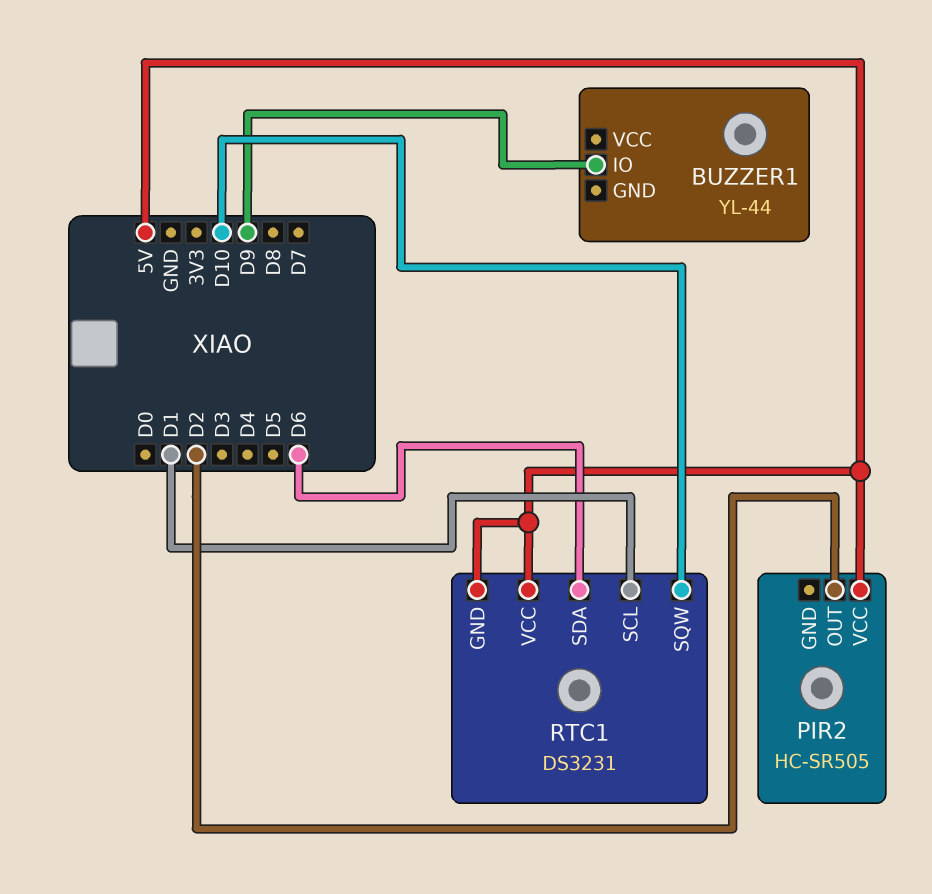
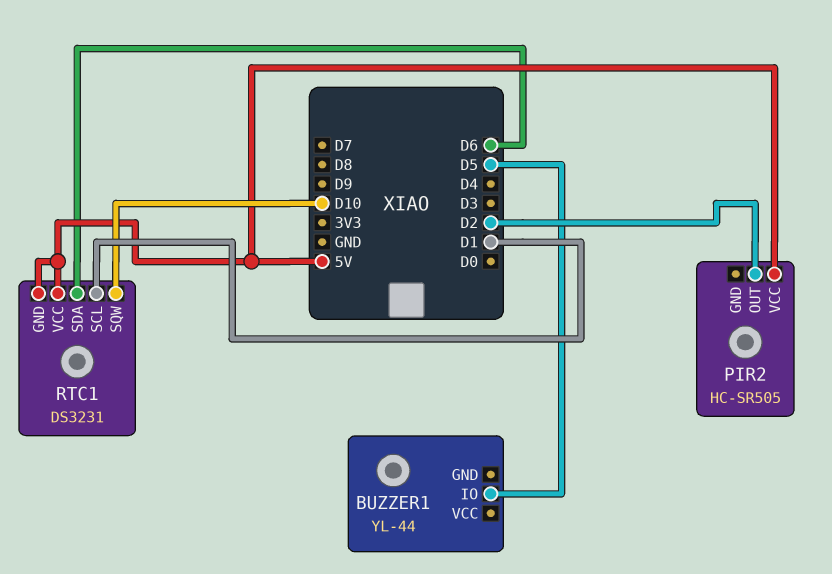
BUZZER1 pin IO: D9 -> D5

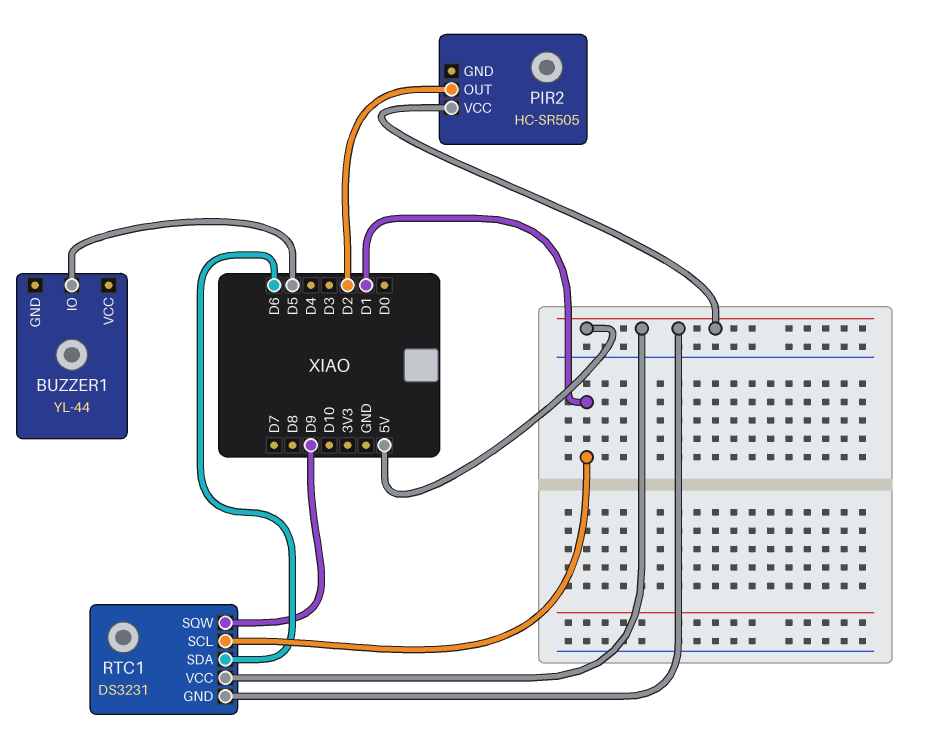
RTC1 pin SQW: D10 -> D9

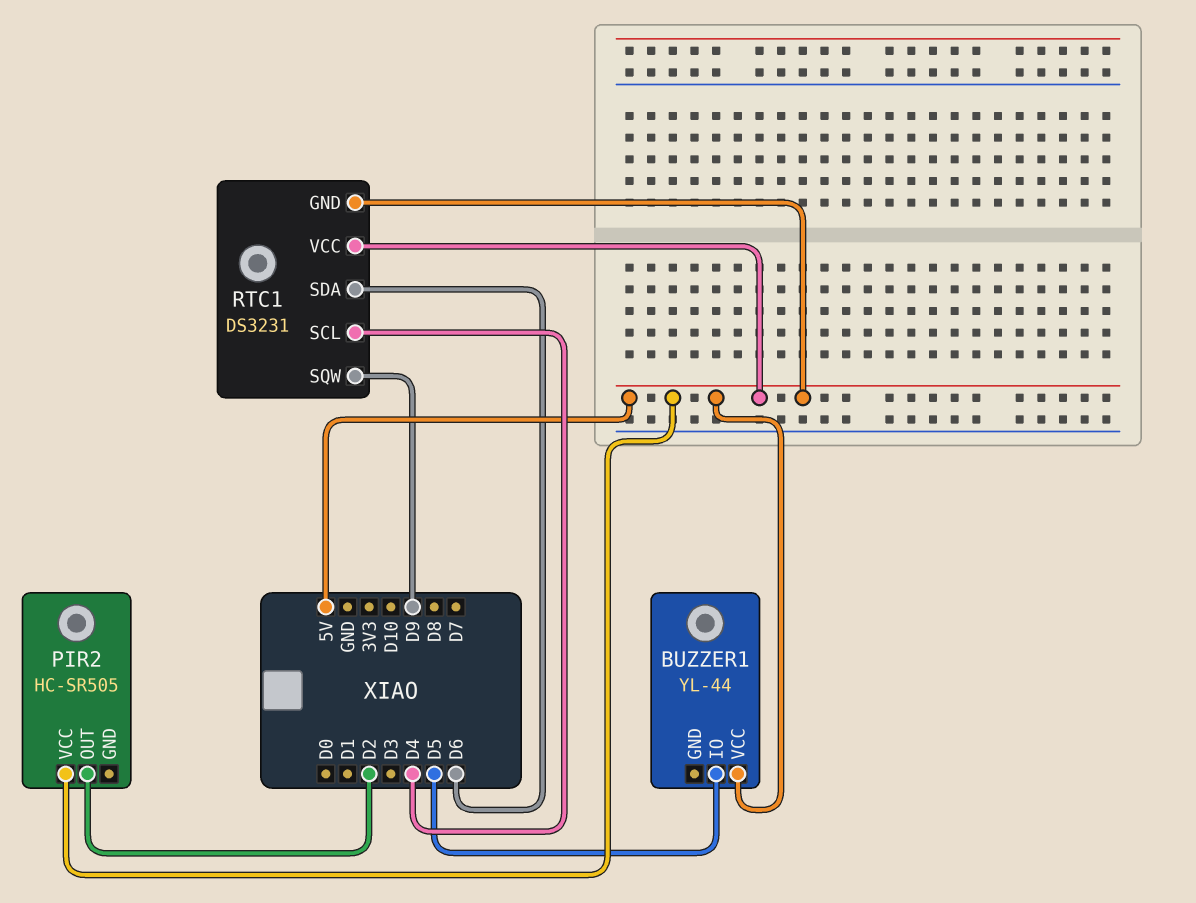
BUZZER1 pin VCC: none -> 5V
RTC1 pin SCL: D1 -> D4

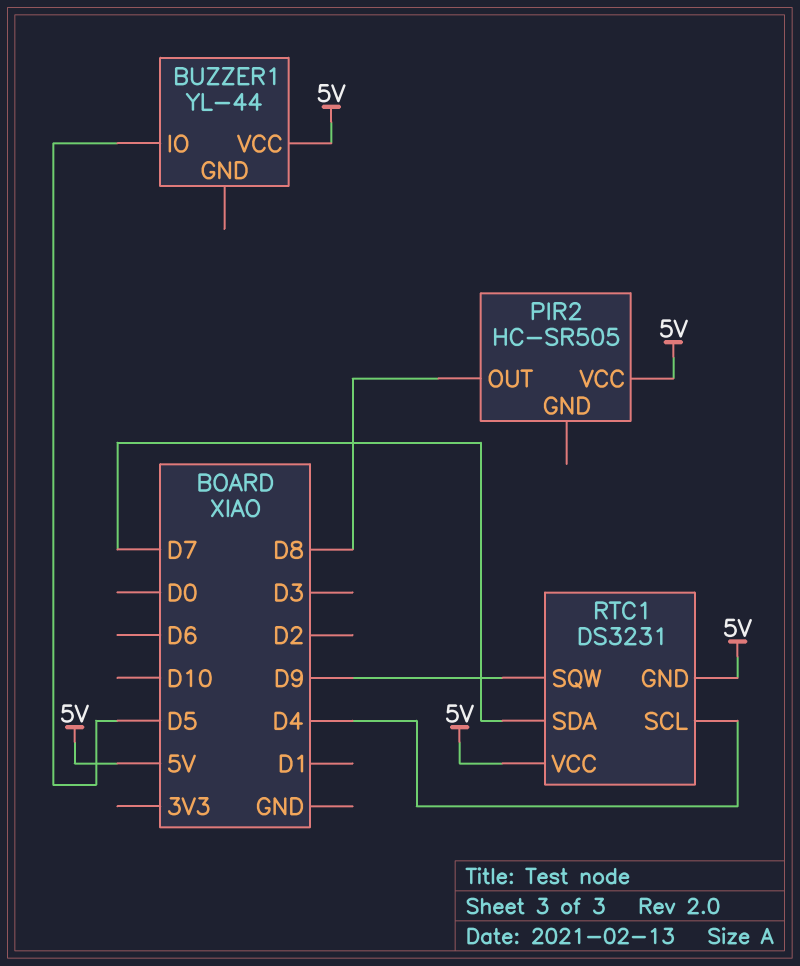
PIR2 pin OUT: D2 -> D8
RTC1 pin SDA: D6 -> D7

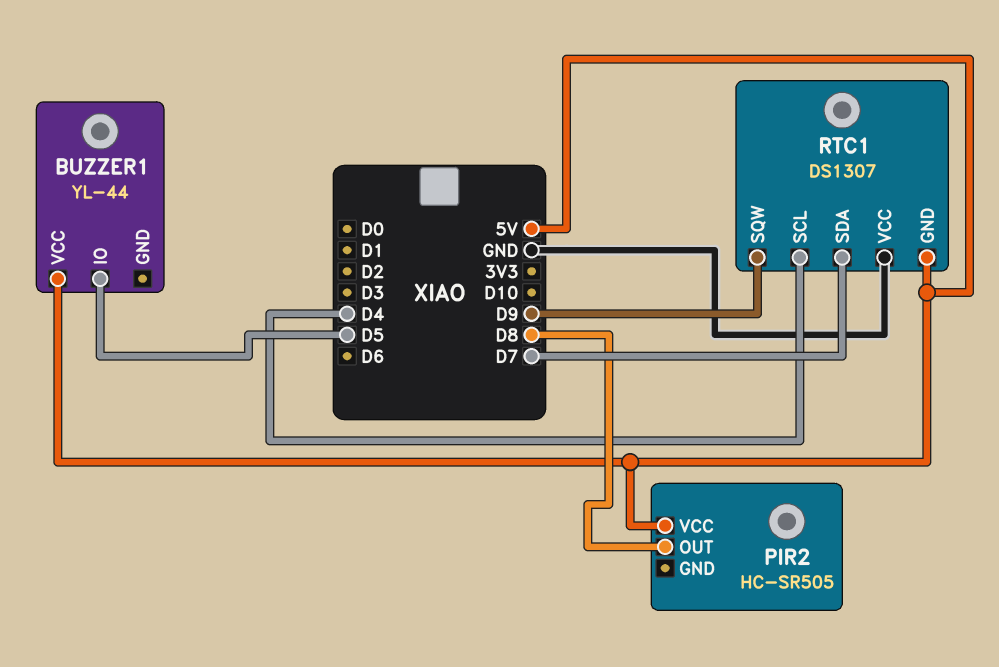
RTC1: DS3231 -> DS1307
RTC1 pin VCC: 5V -> GND

